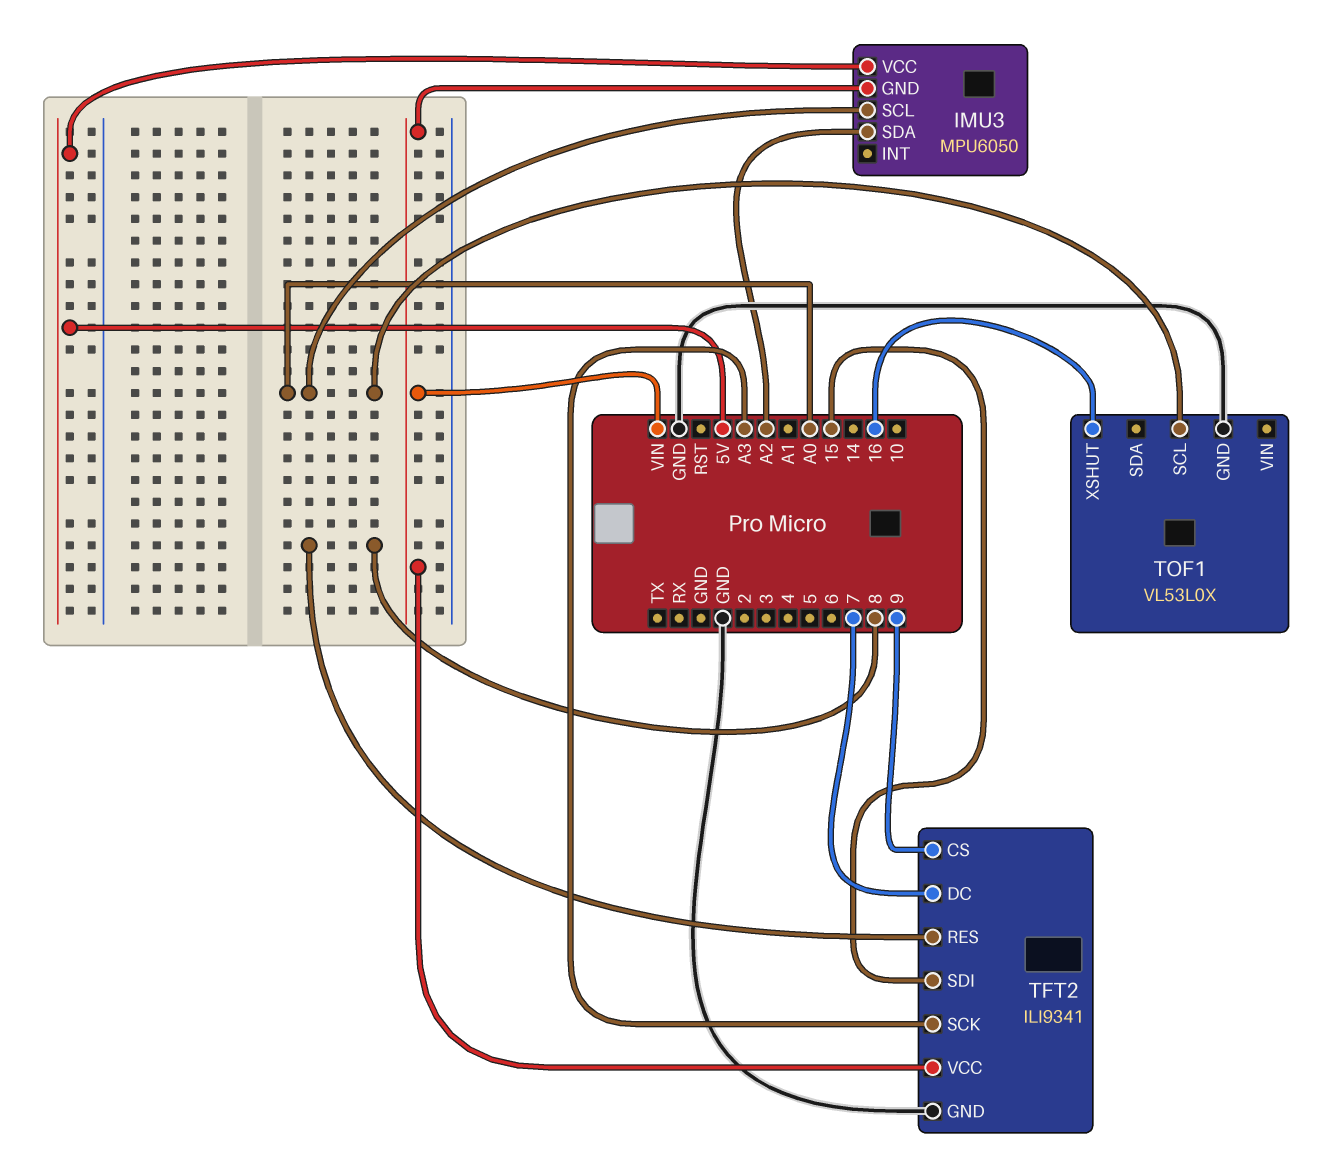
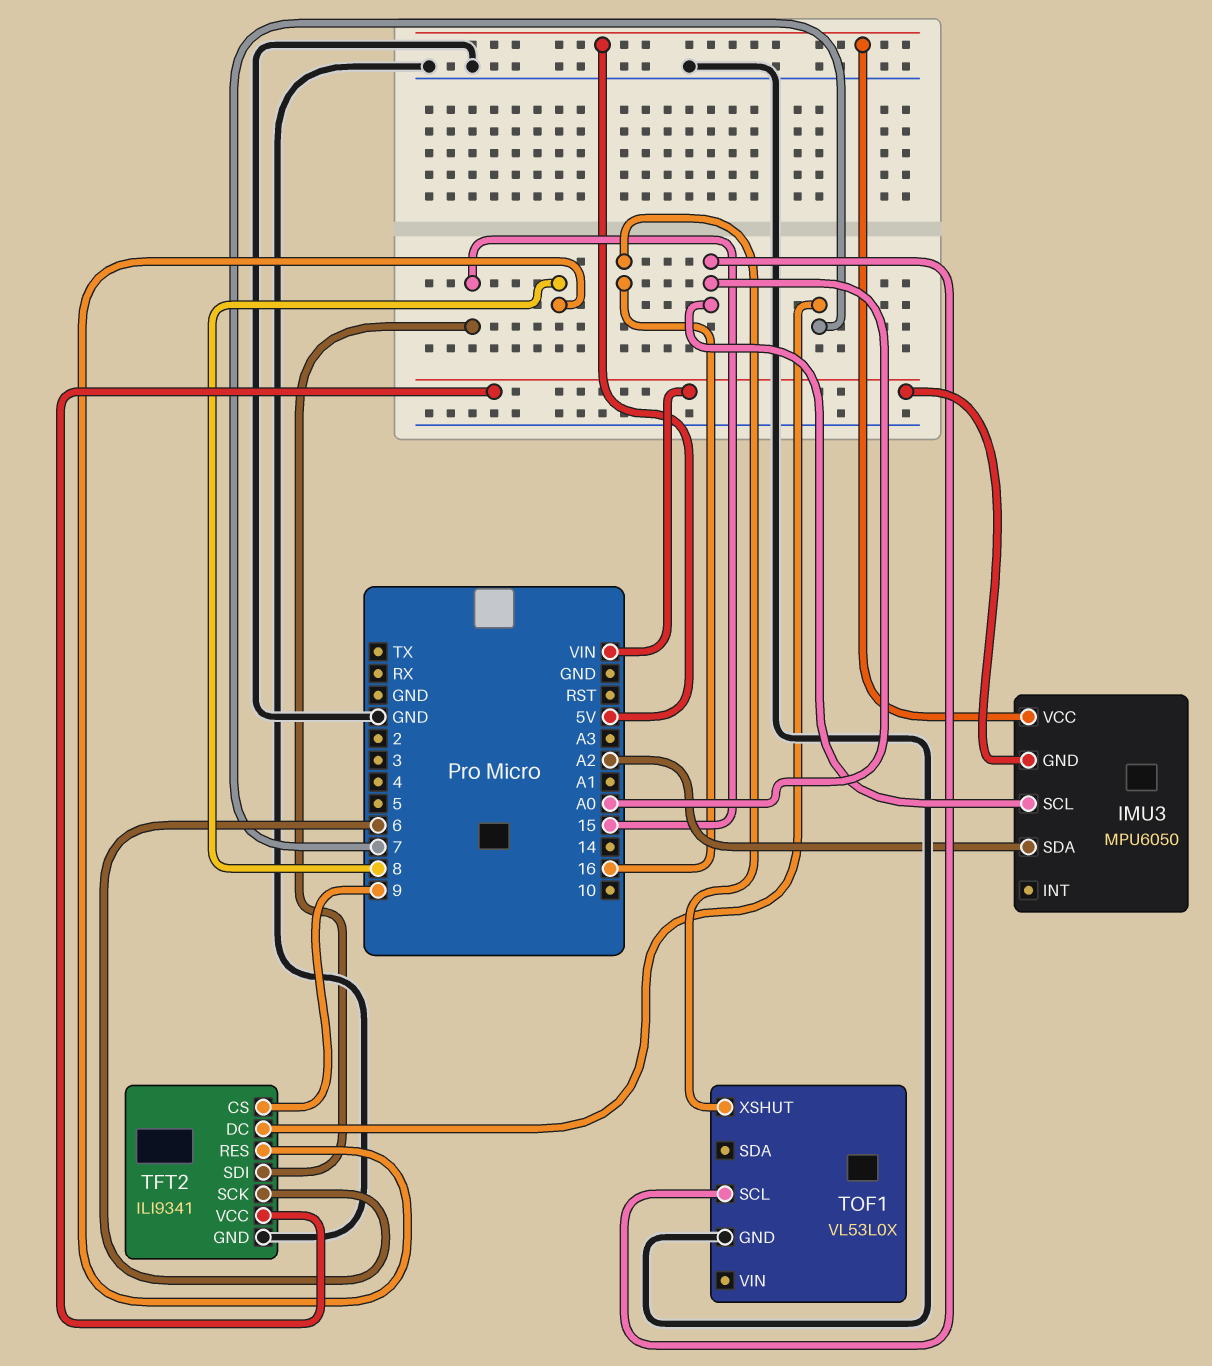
TFT2 pin SCK: A3 -> 6

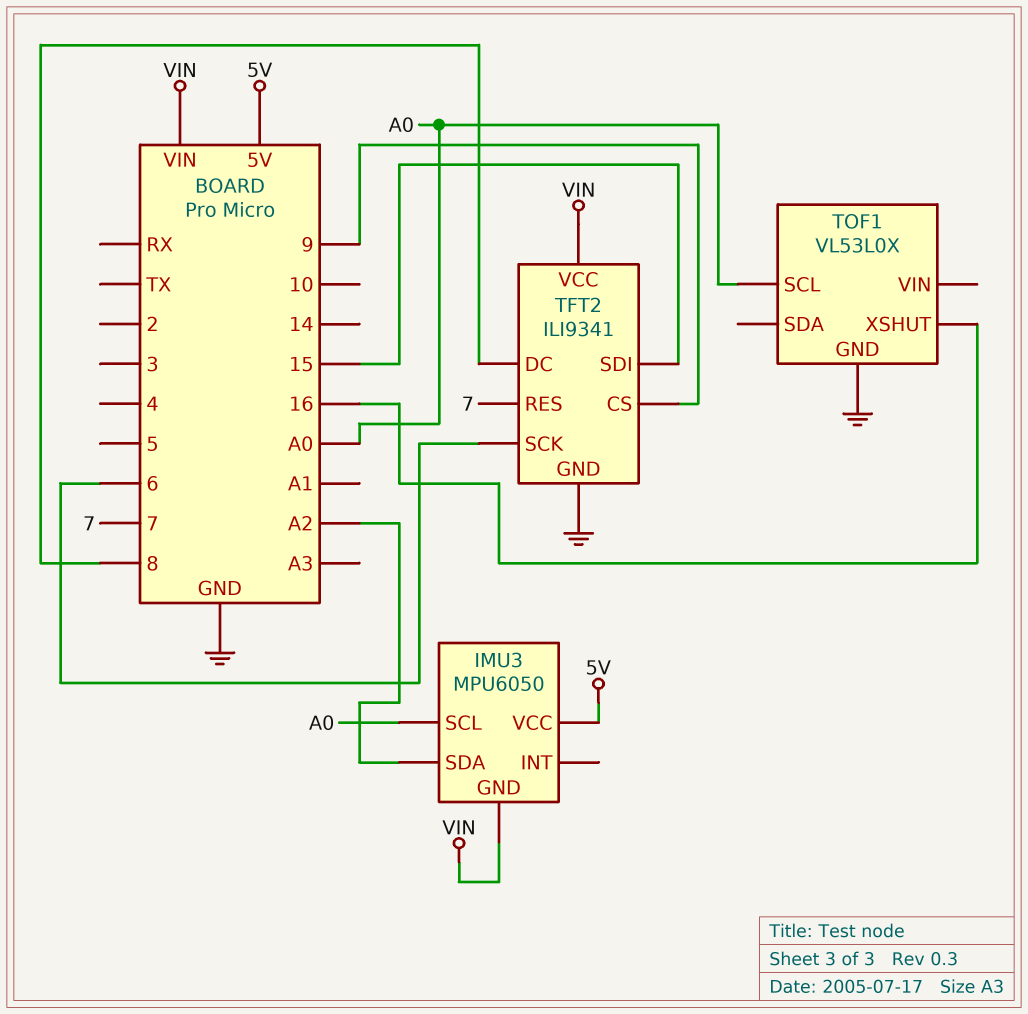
TFT2 pin DC: 7 -> 8
TFT2 pin RES: 8 -> 7

